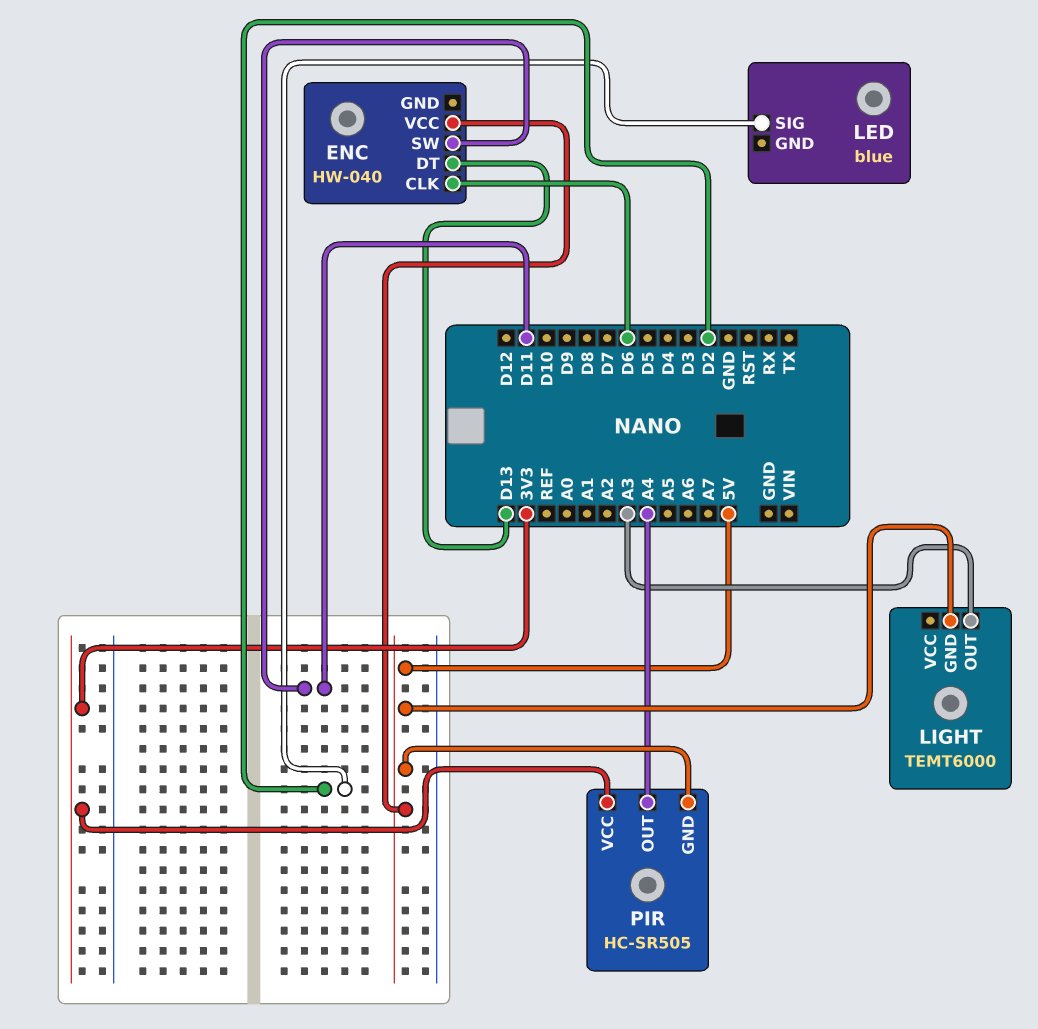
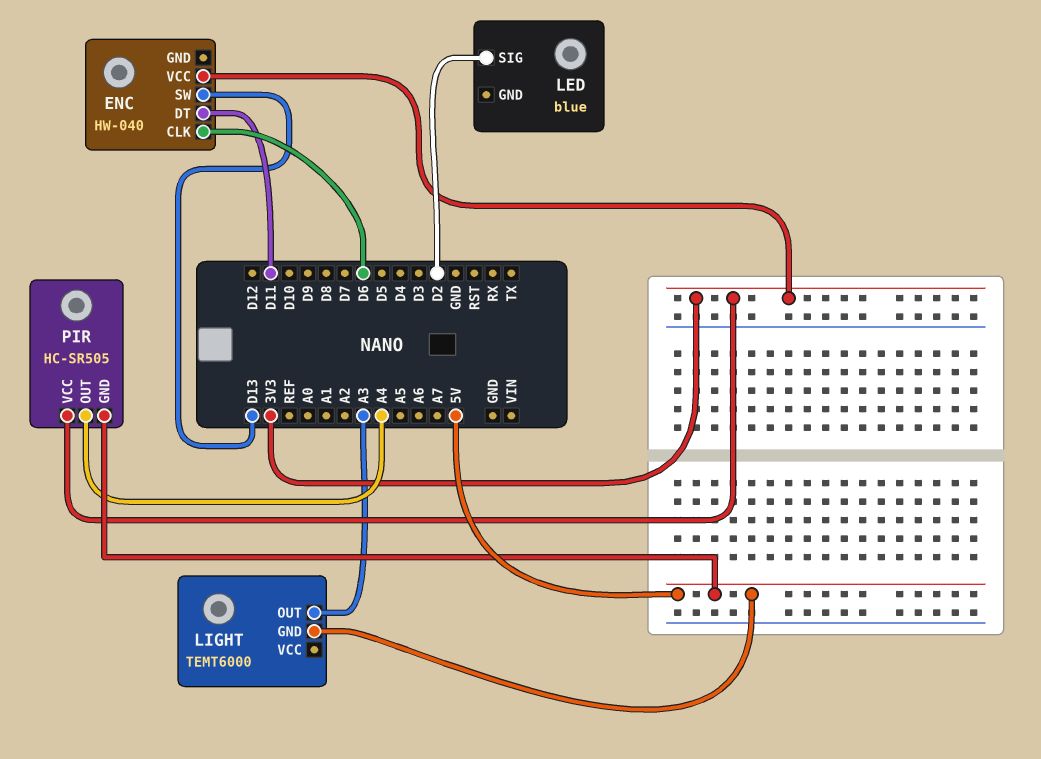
ENC pin DT: D13 -> D11
ENC pin SW: D11 -> D13
ENC pin VCC: 5V -> 3V3

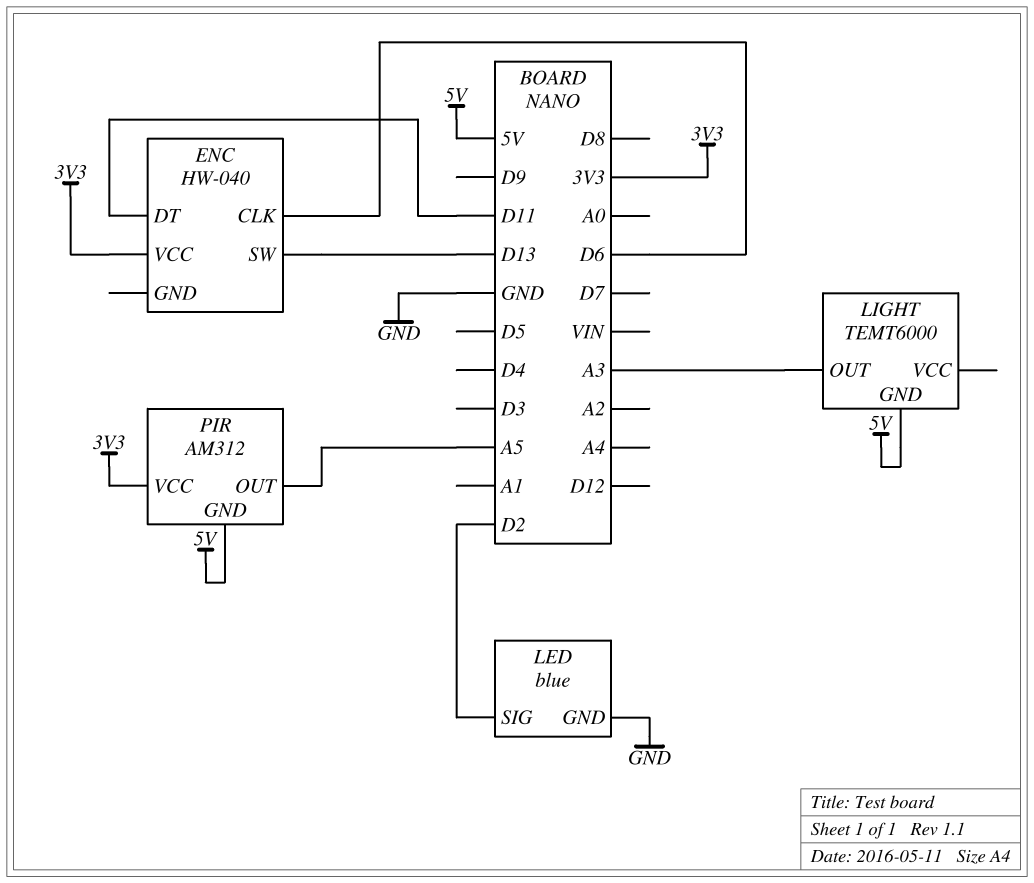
LED pin GND: none -> GND
PIR: HC-SR505 -> AM312
PIR pin OUT: A4 -> A5

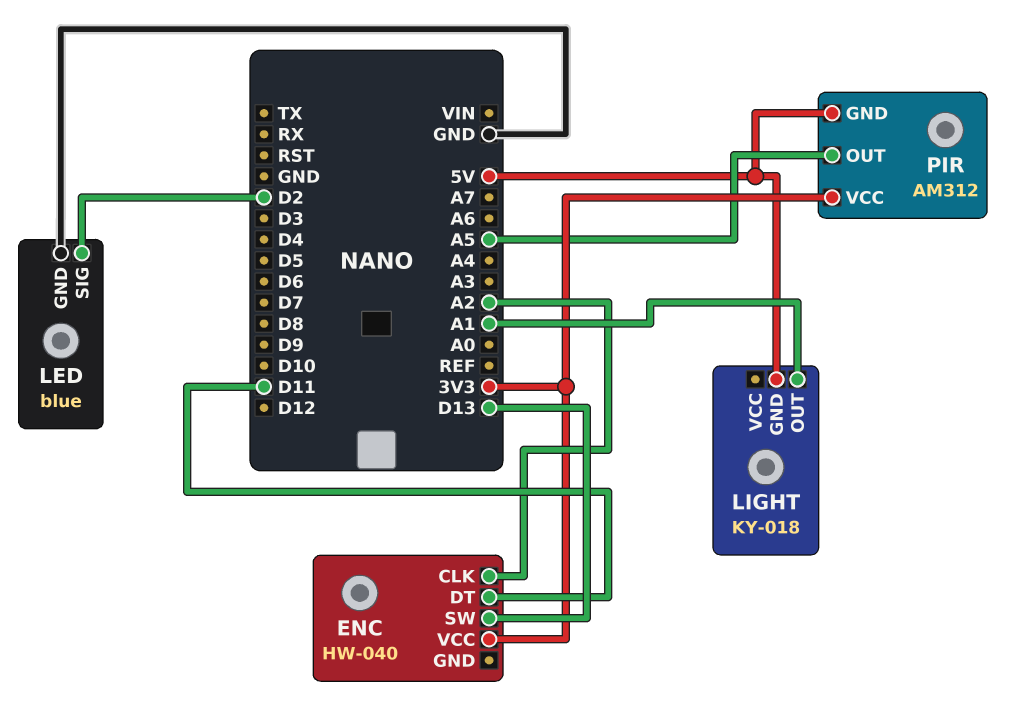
ENC pin CLK: D6 -> A2
LIGHT: TEMT6000 -> KY-018
LIGHT pin OUT: A3 -> A1

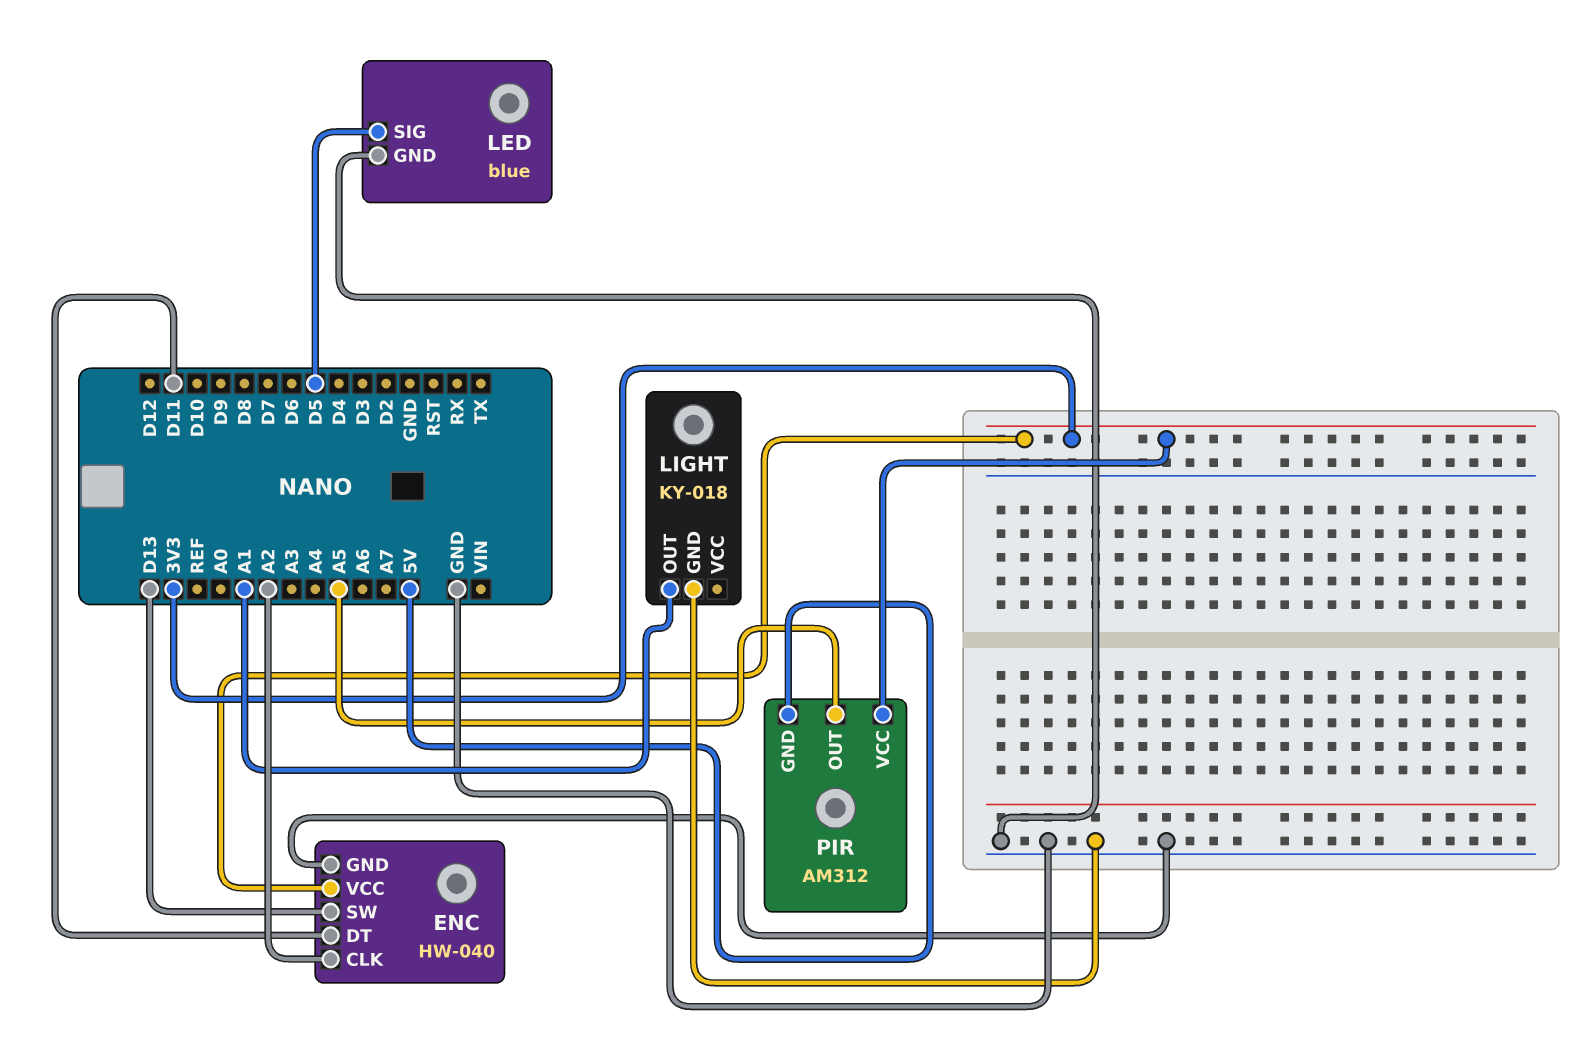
ENC pin GND: none -> GND
LED pin SIG: D2 -> D5
LIGHT pin GND: 5V -> GND

